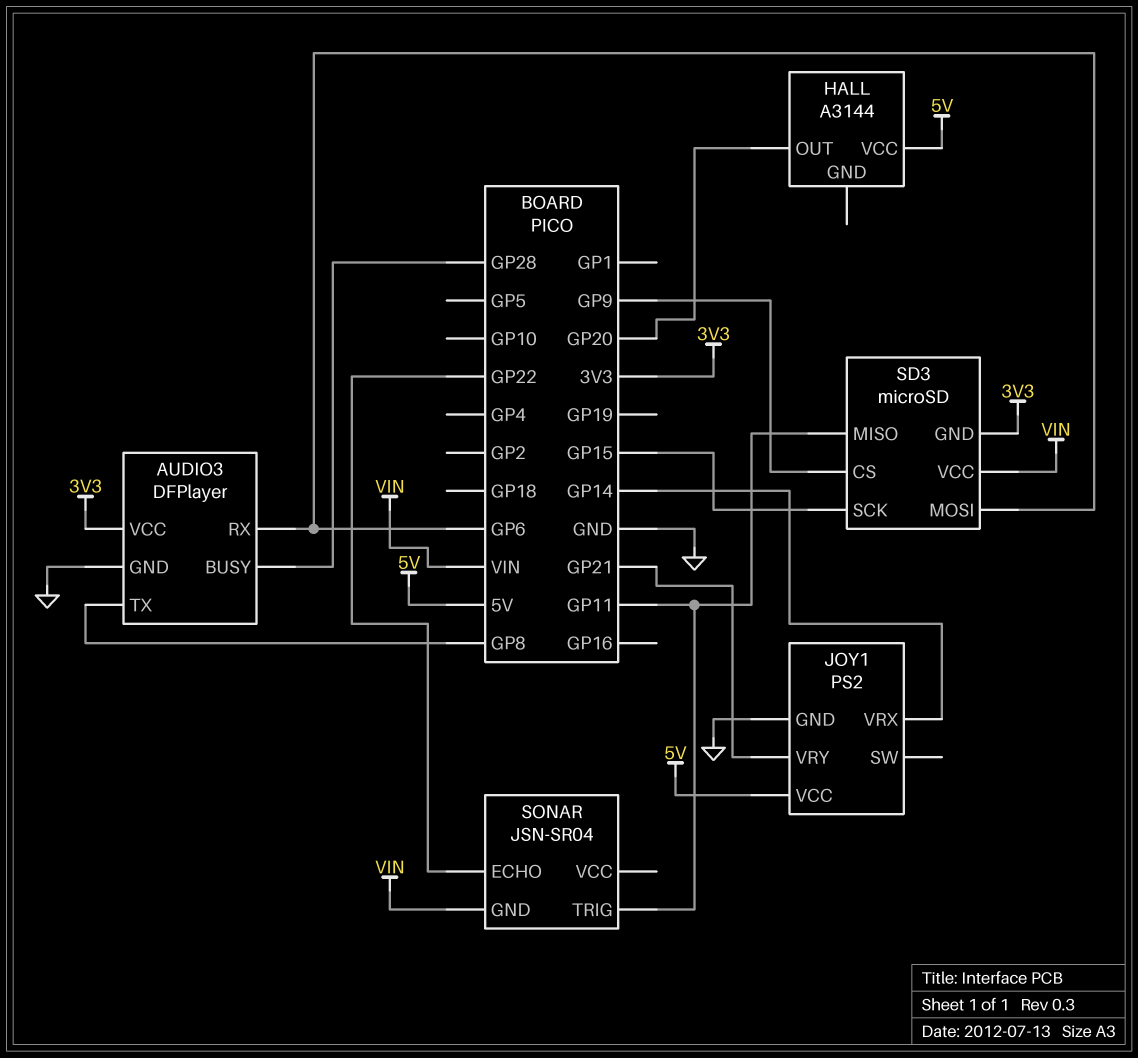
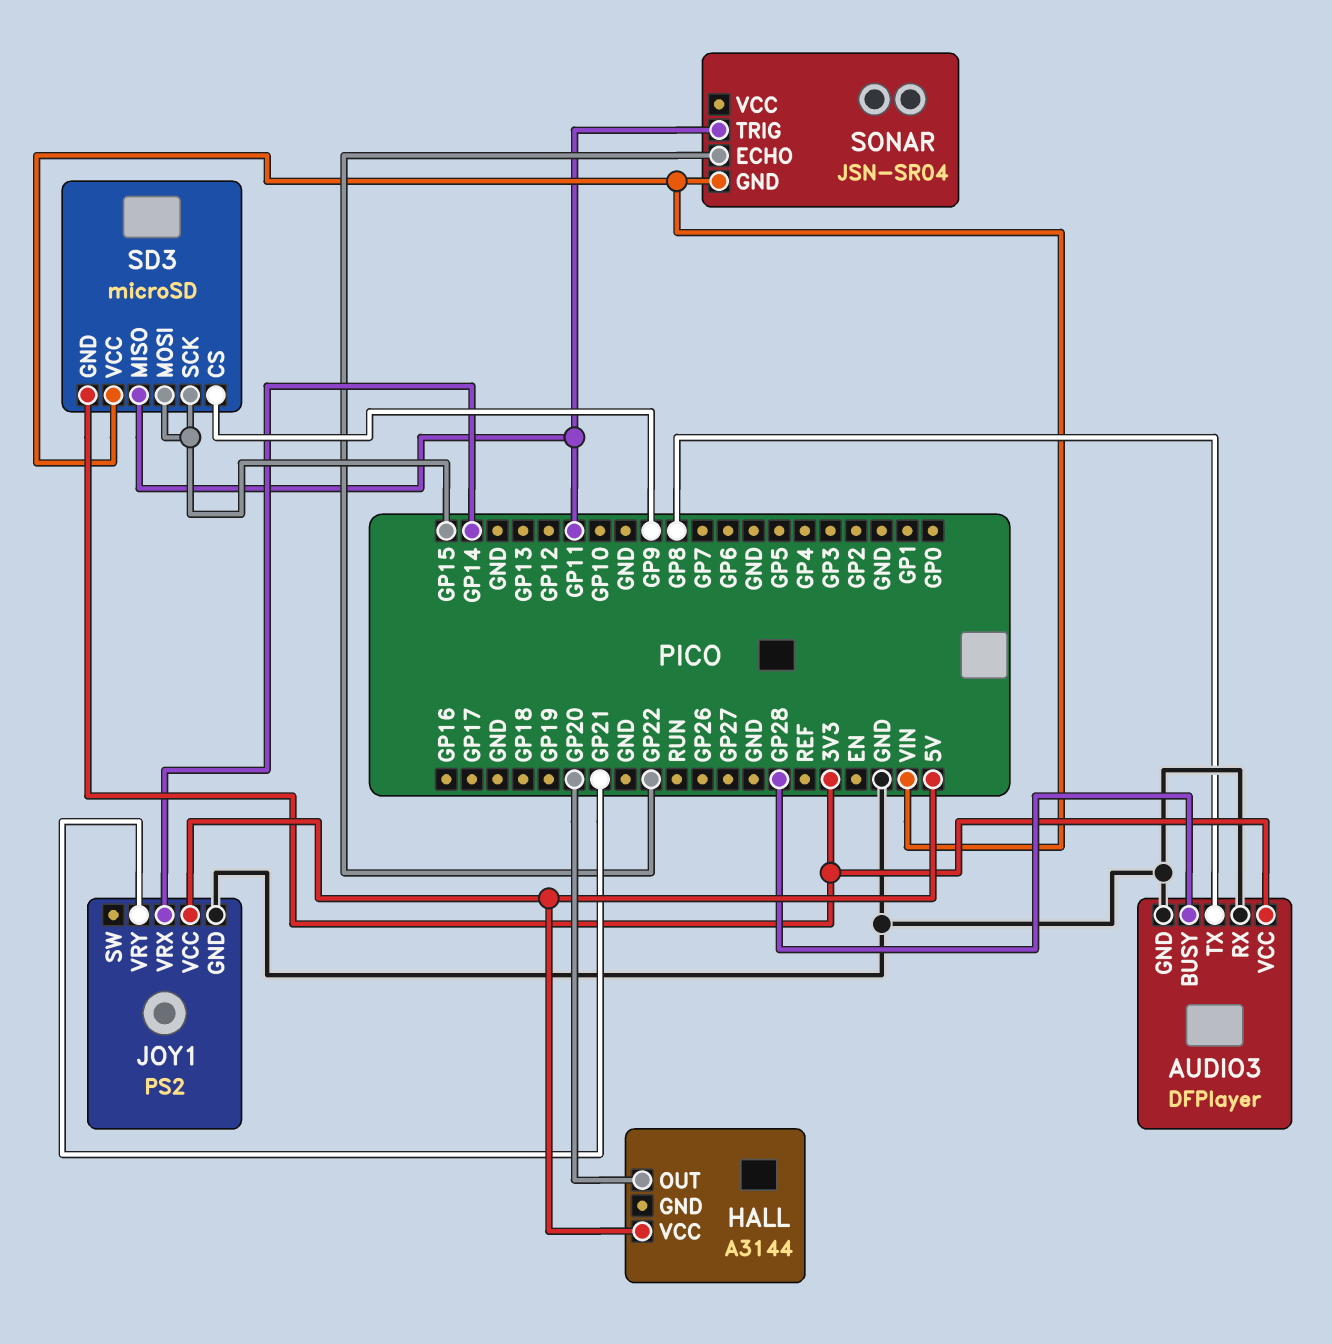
AUDIO3 pin RX: GP6 -> GND
SD3 pin MOSI: GP6 -> GP15

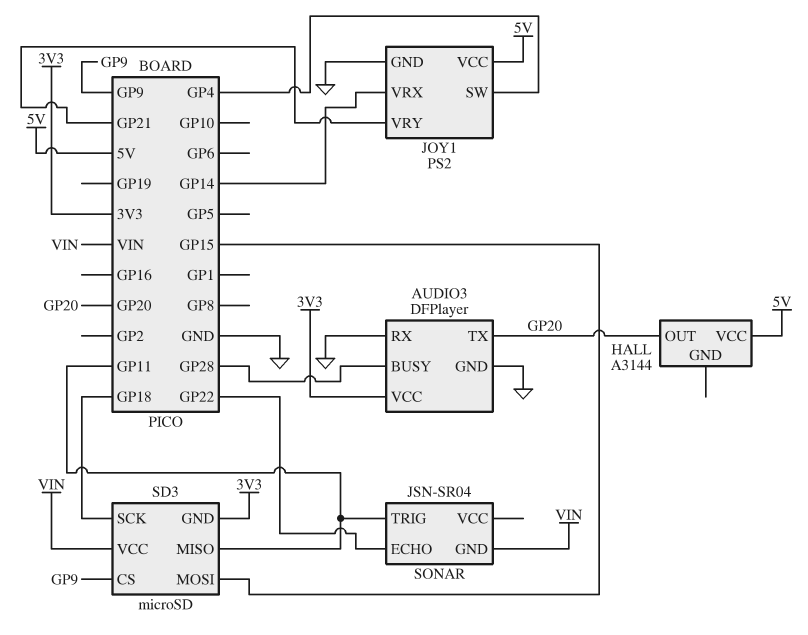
AUDIO3 pin TX: GP8 -> GP20
JOY1 pin SW: none -> GP4
SD3 pin SCK: GP15 -> GP18

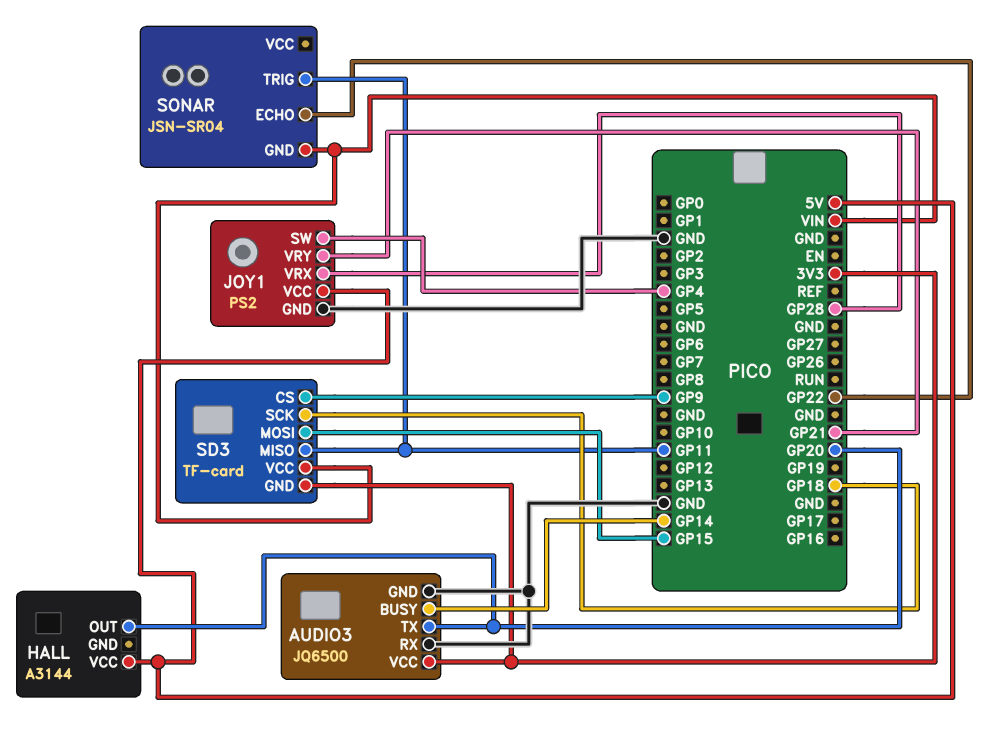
AUDIO3: DFPlayer -> JQ6500
AUDIO3 pin BUSY: GP28 -> GP14
JOY1 pin VRX: GP14 -> GP28
SD3: microSD -> TF-card

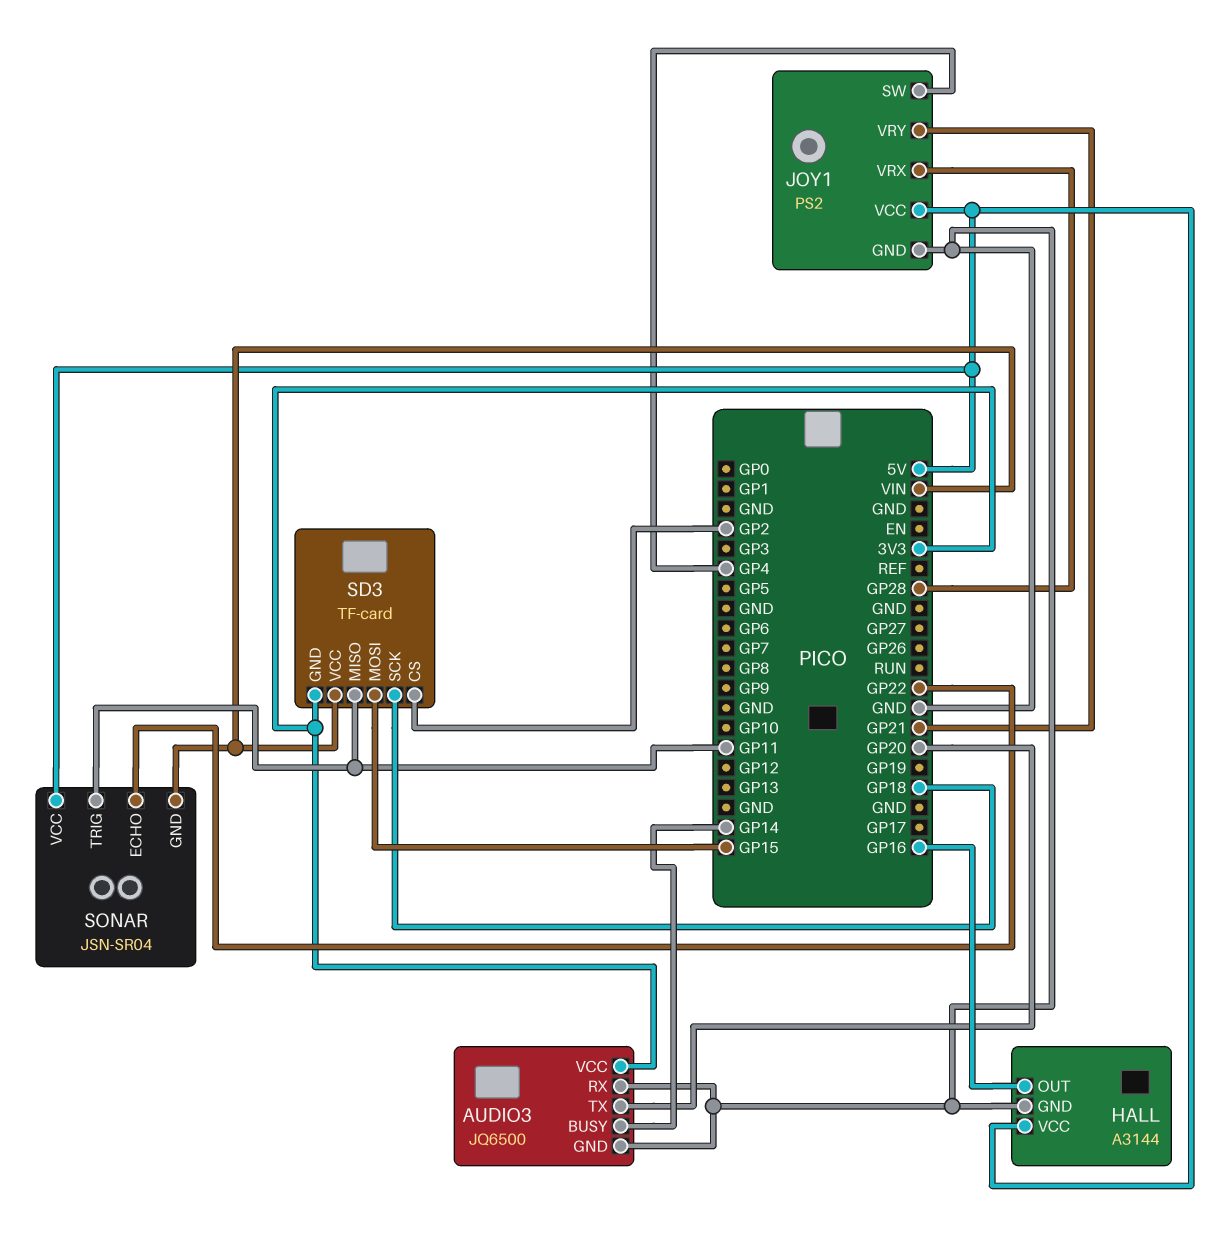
HALL pin GND: none -> GND
HALL pin OUT: GP20 -> GP16
SD3 pin CS: GP9 -> GP2
SONAR pin VCC: none -> 5V

